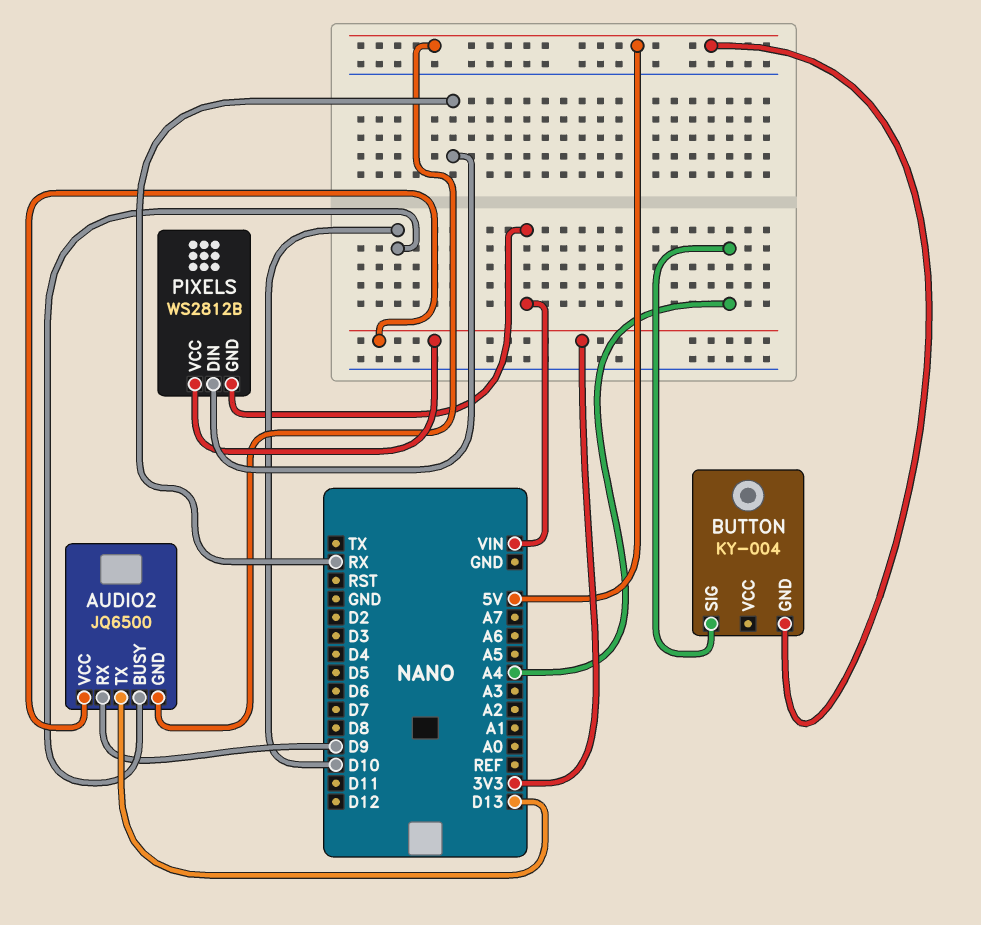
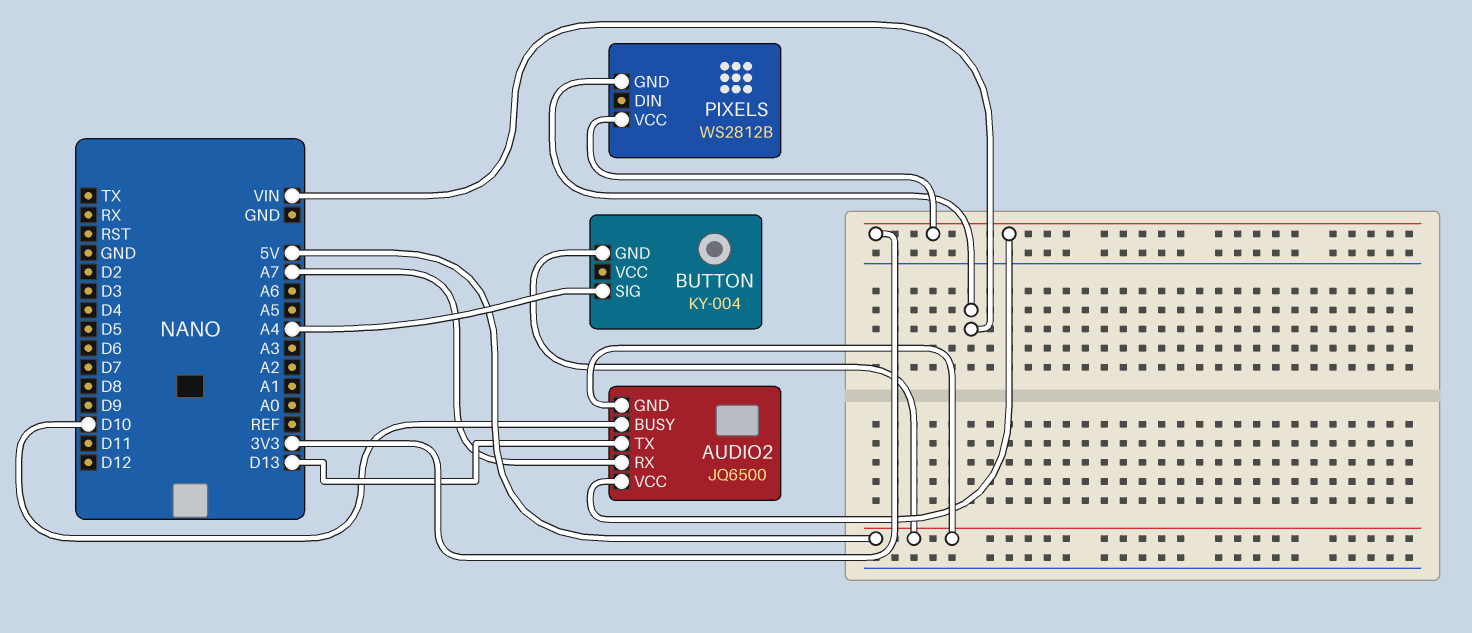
AUDIO2 pin RX: D9 -> A7
PIXELS pin DIN: RX -> none

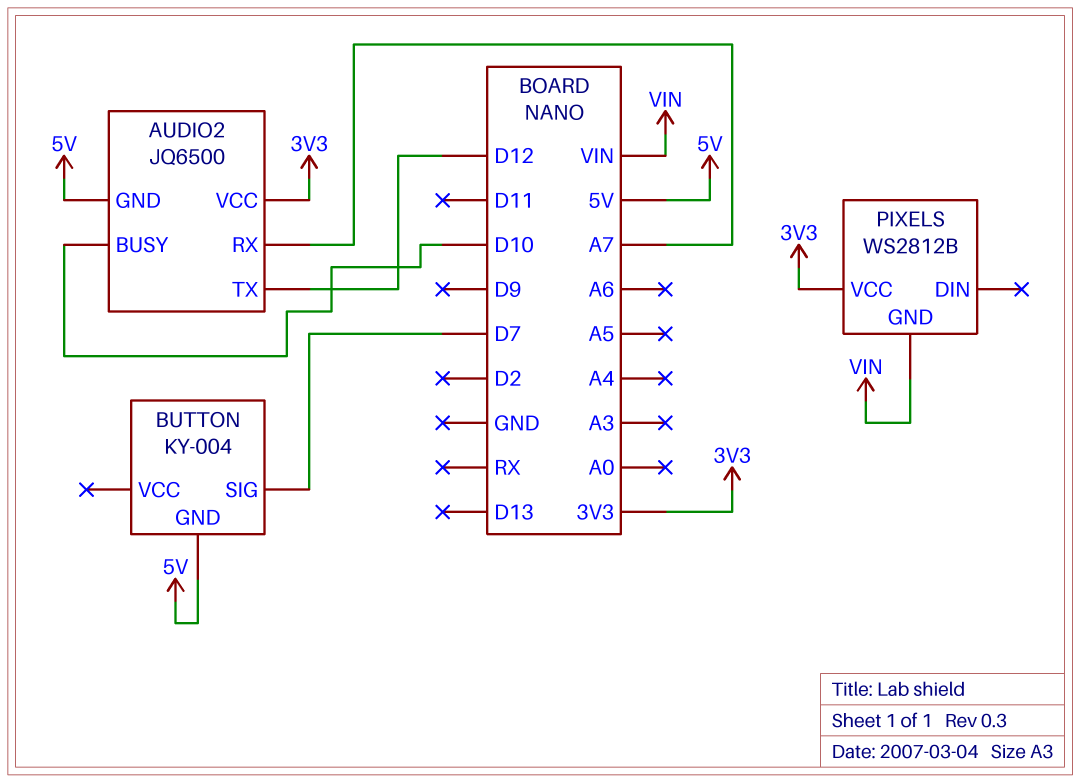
AUDIO2 pin TX: D13 -> D12
BUTTON pin SIG: A4 -> D7

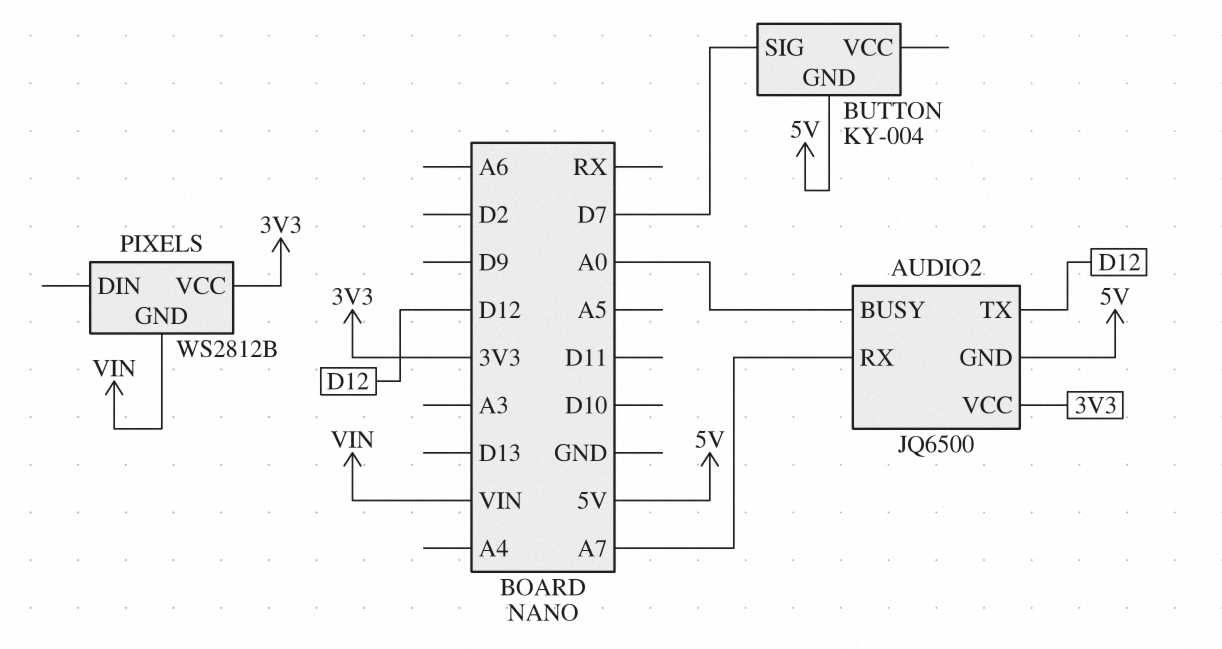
AUDIO2 pin BUSY: D10 -> A0

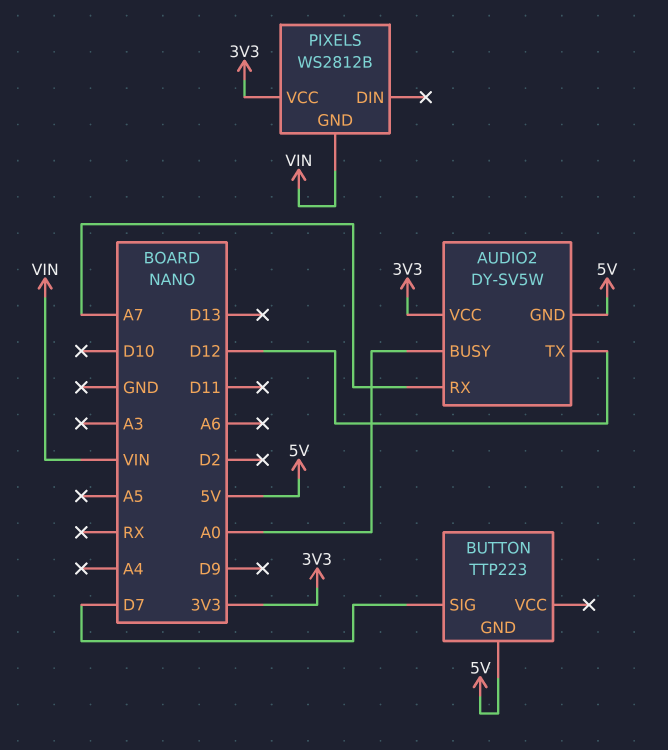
AUDIO2: JQ6500 -> DY-SV5W
BUTTON: KY-004 -> TTP223

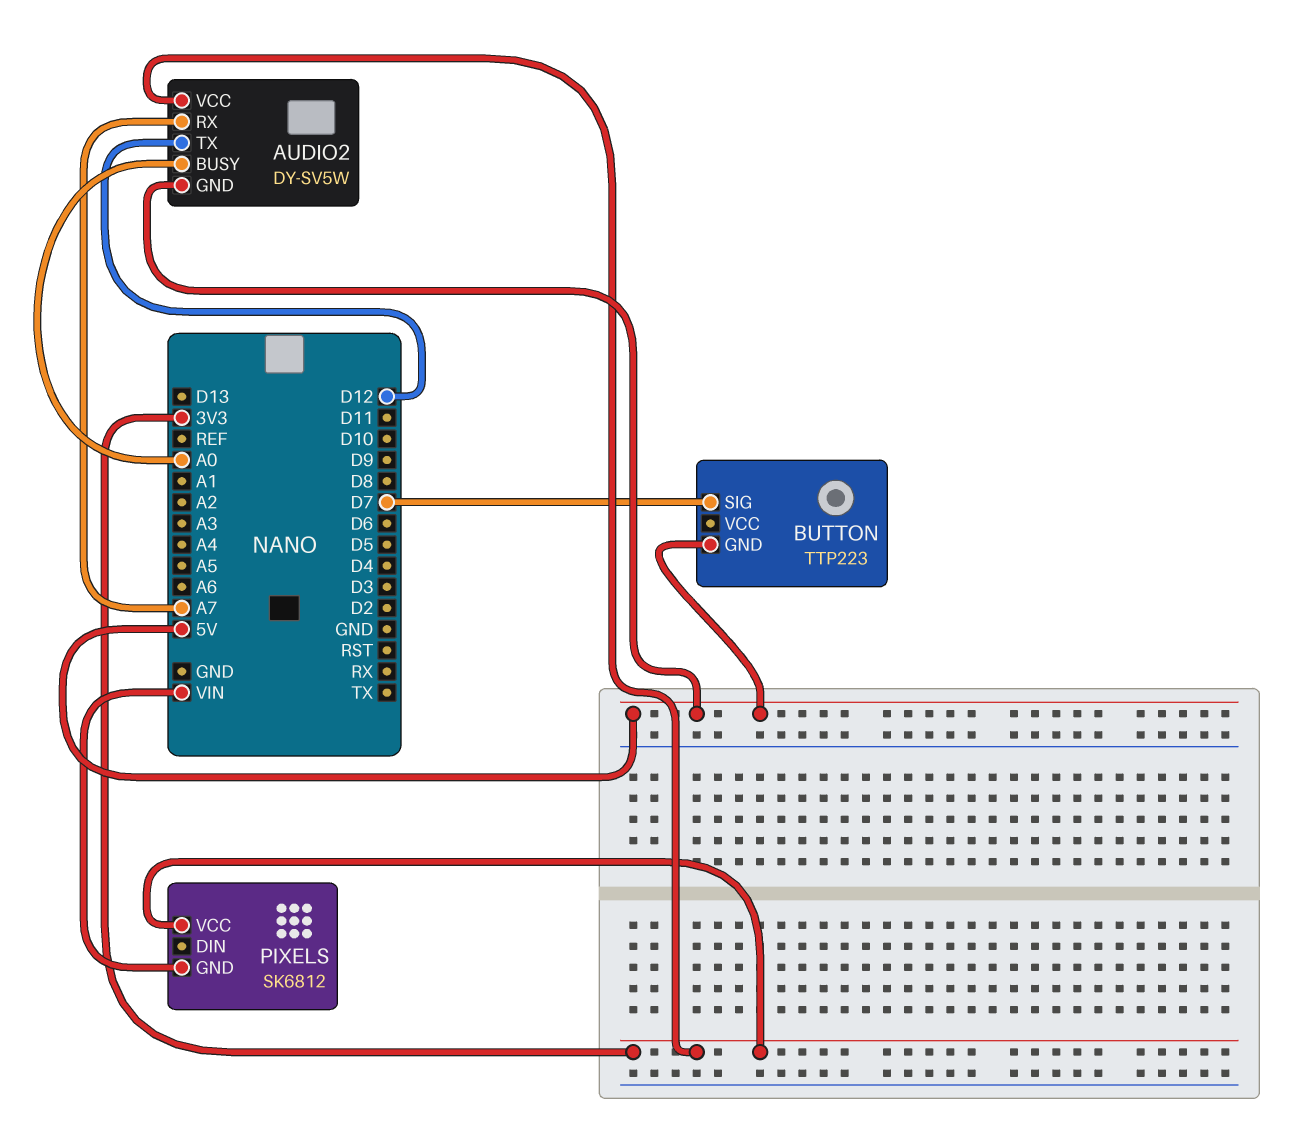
PIXELS: WS2812B -> SK6812

